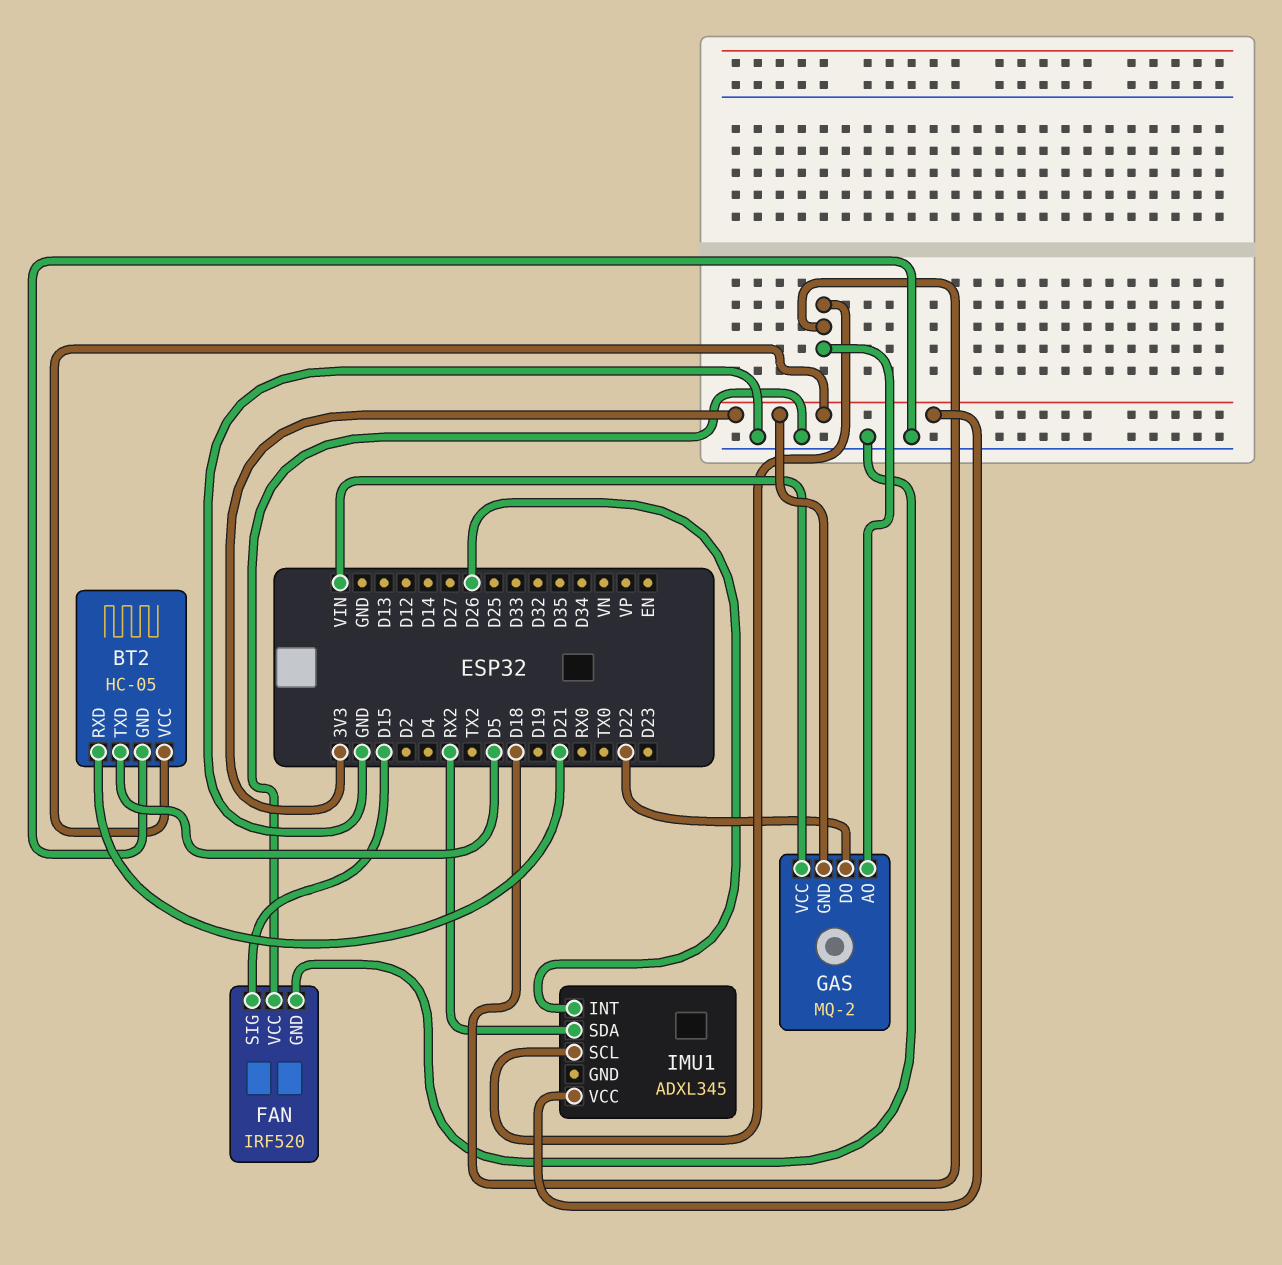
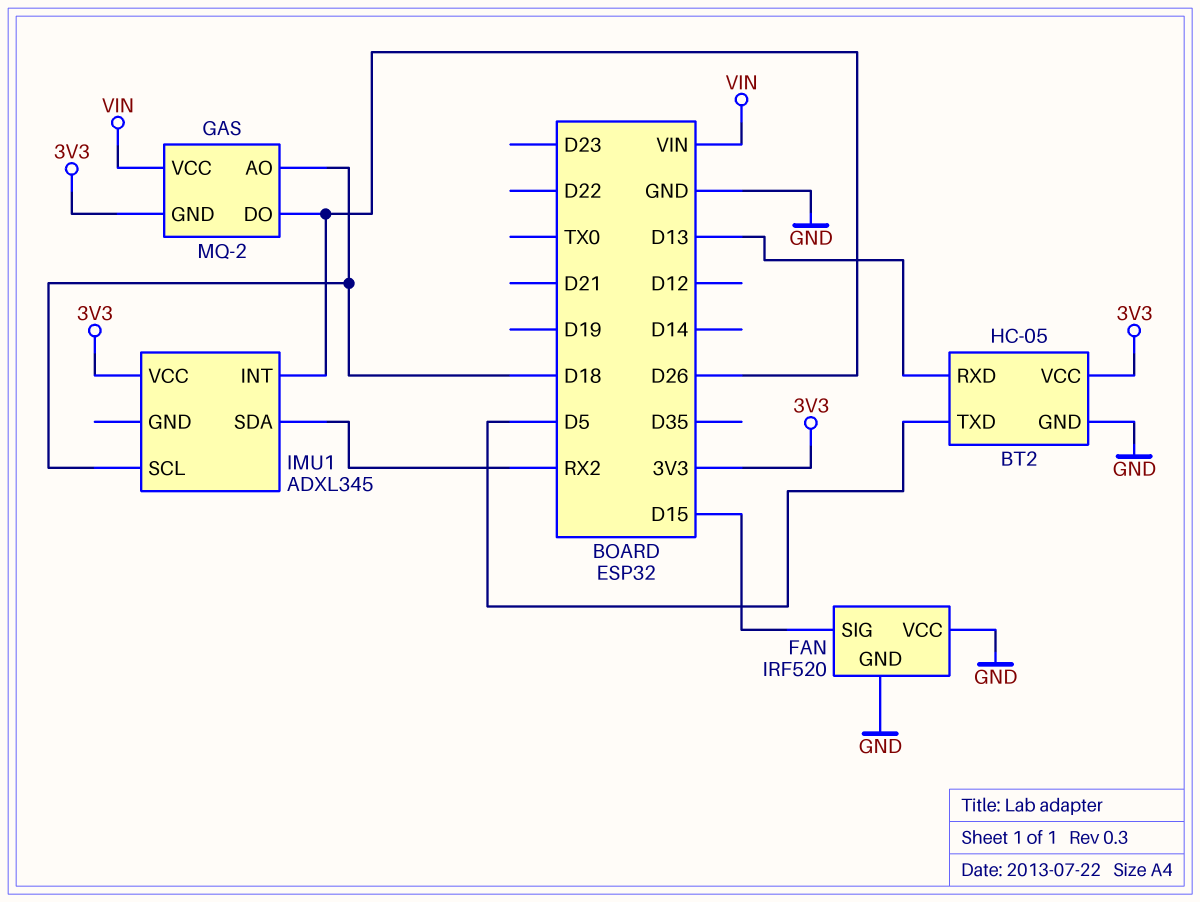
BT2 pin RXD: D21 -> D13
GAS pin DO: D22 -> D26

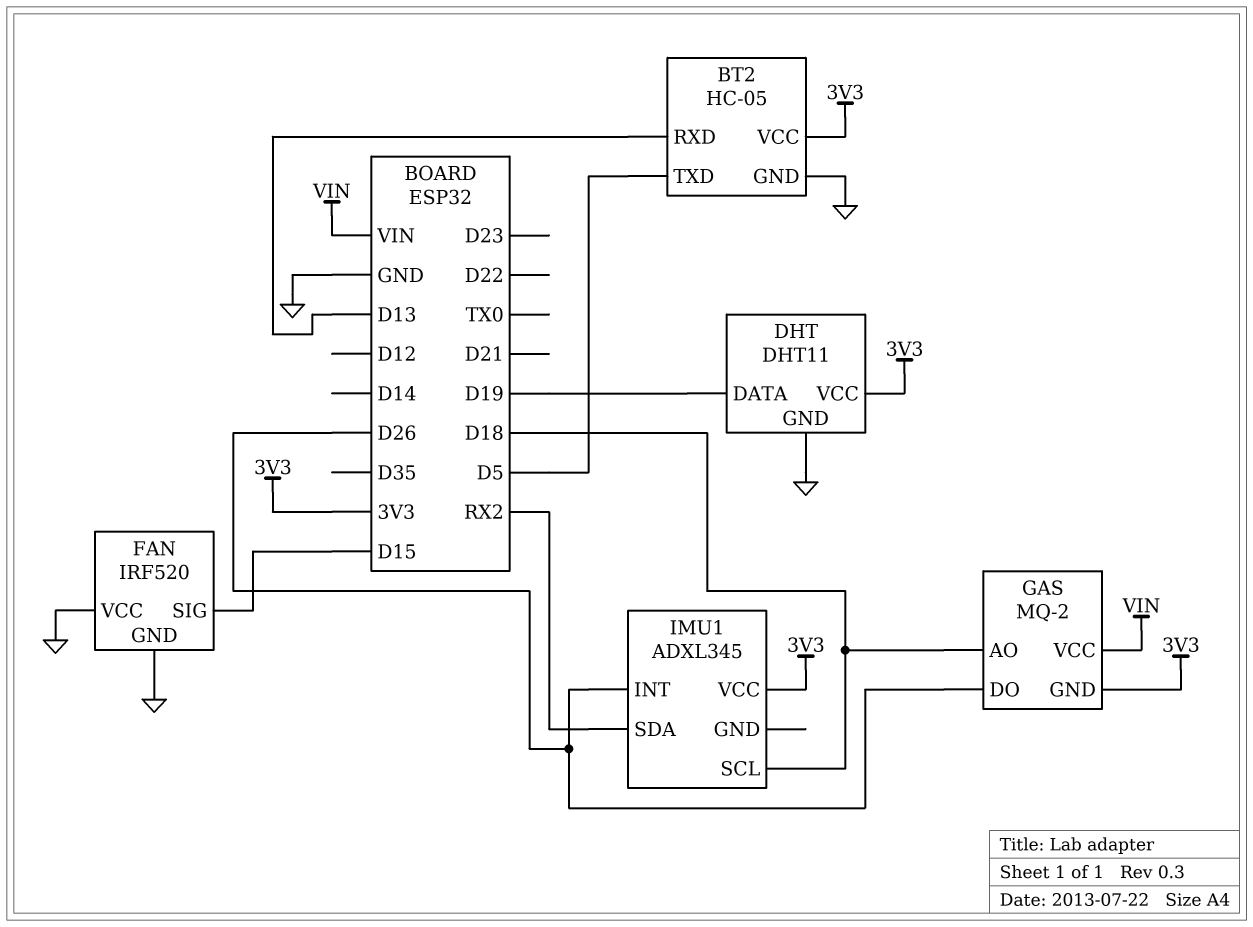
DHT: none -> DHT11
DHT pin DATA: none -> D19
DHT pin GND: none -> GND
DHT pin VCC: none -> 3V3

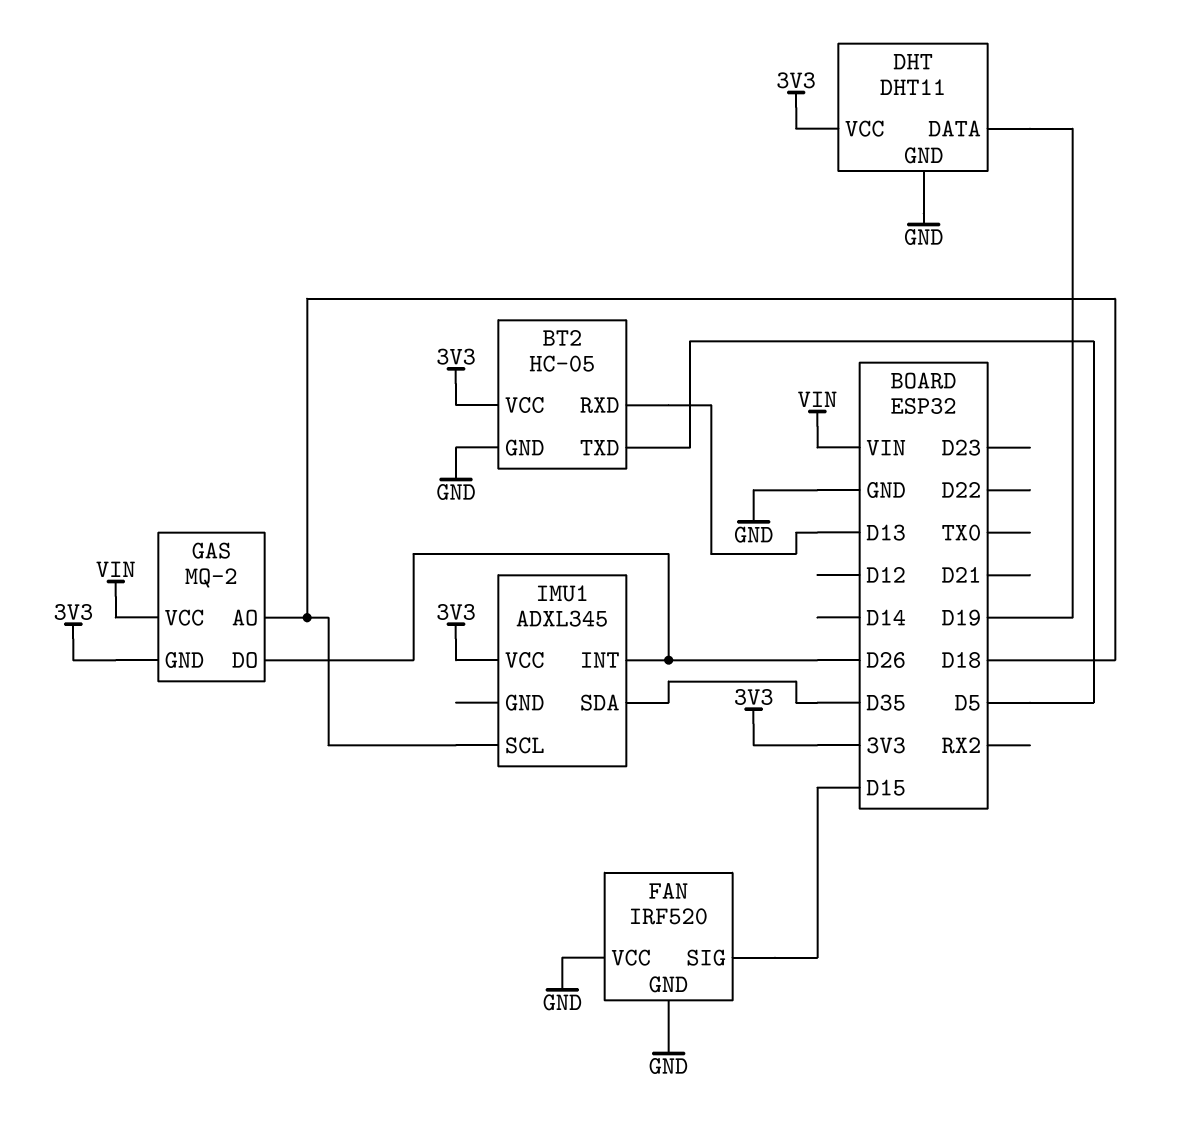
IMU1 pin SDA: RX2 -> D35

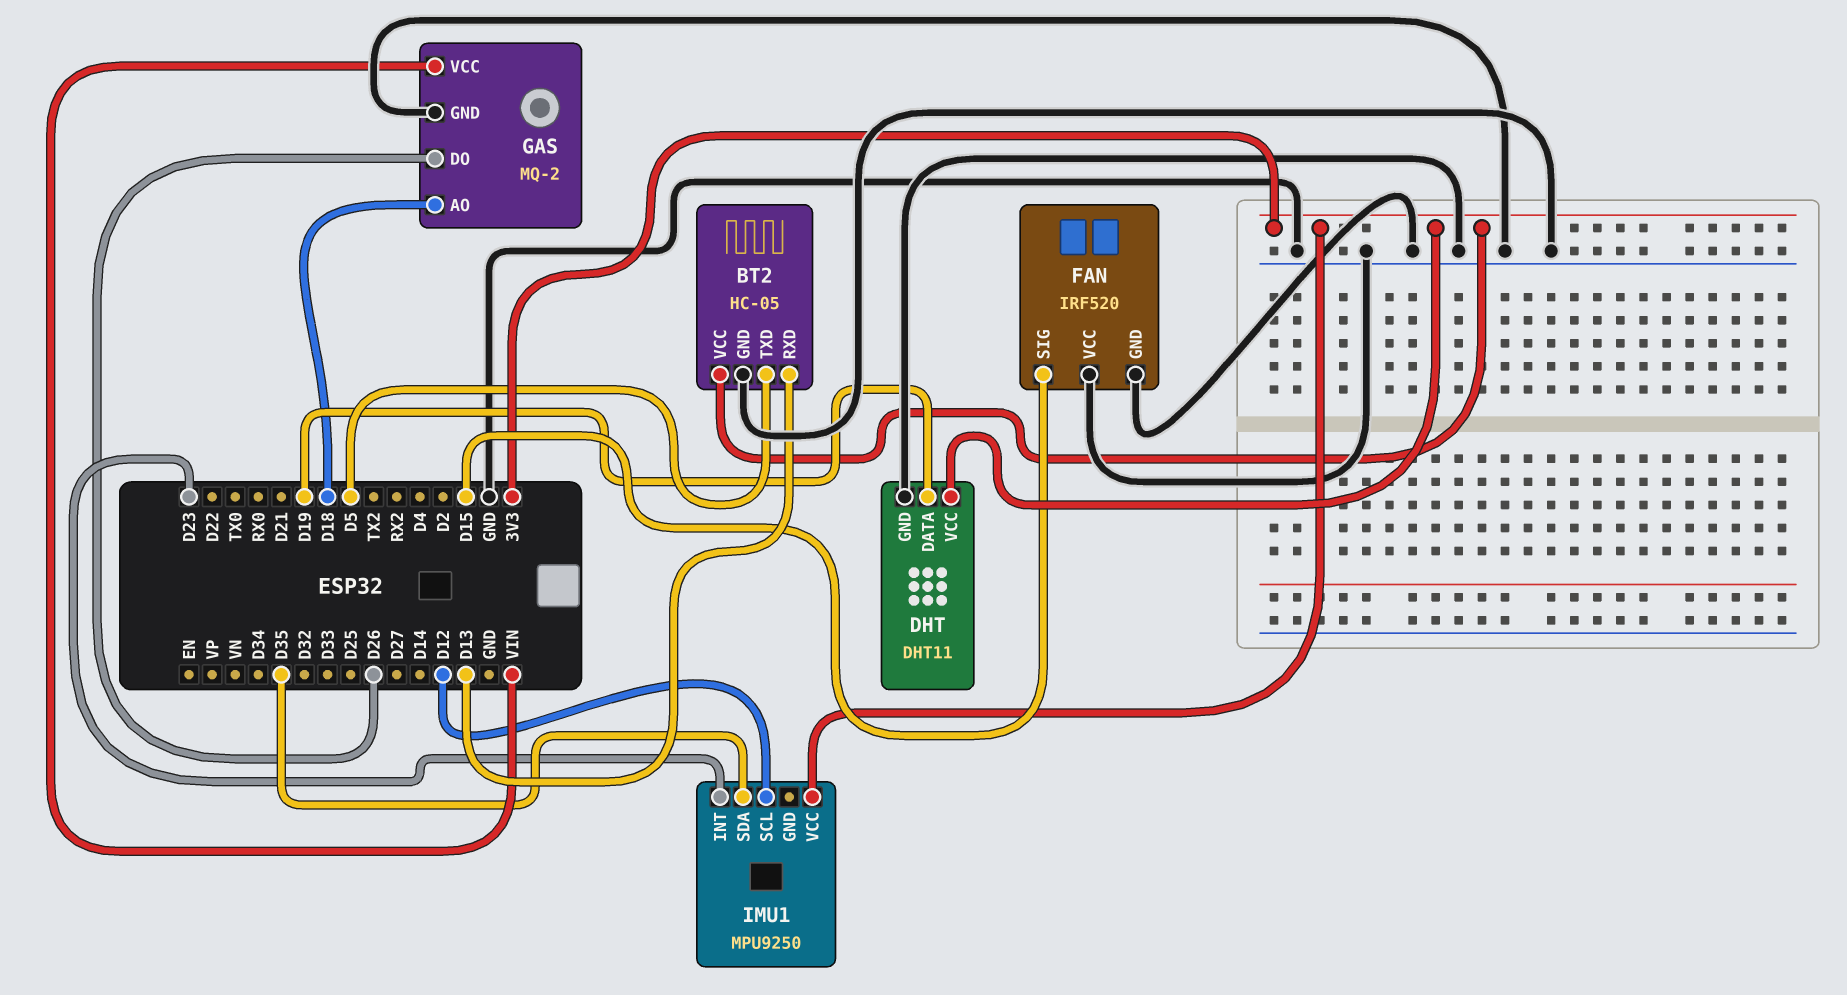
GAS pin GND: 3V3 -> GND
IMU1: ADXL345 -> MPU9250
IMU1 pin INT: D26 -> D23
IMU1 pin SCL: D18 -> D12

